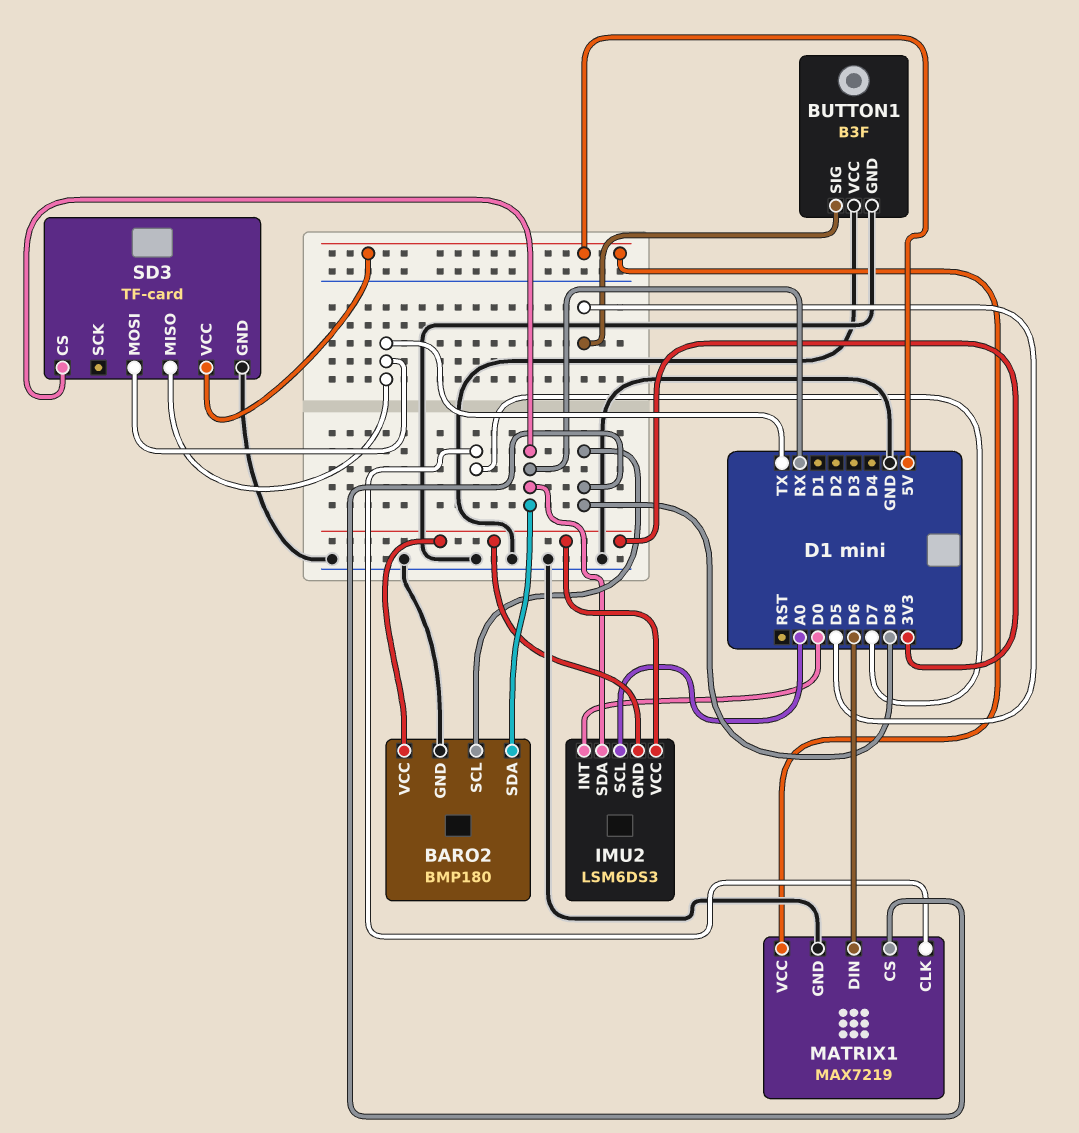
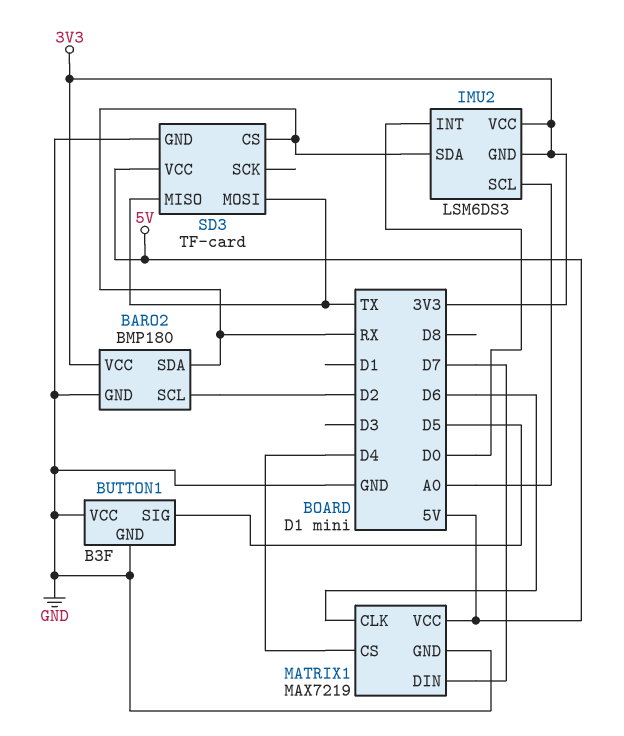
BARO2 pin SCL: D8 -> D2
MATRIX1 pin CLK: D7 -> D6
MATRIX1 pin CS: D8 -> D4
MATRIX1 pin DIN: D6 -> D7

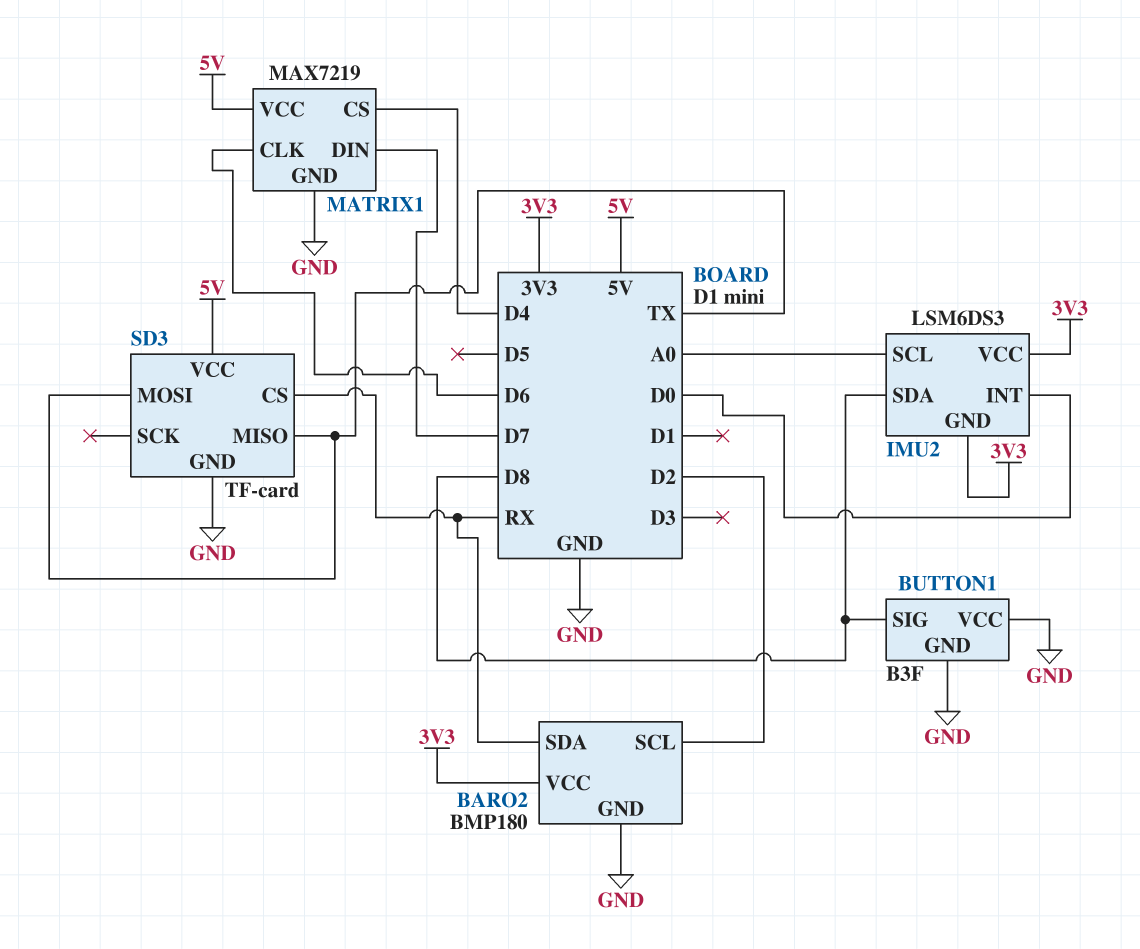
BUTTON1 pin SIG: D5 -> D8
IMU2 pin SDA: RX -> D8

